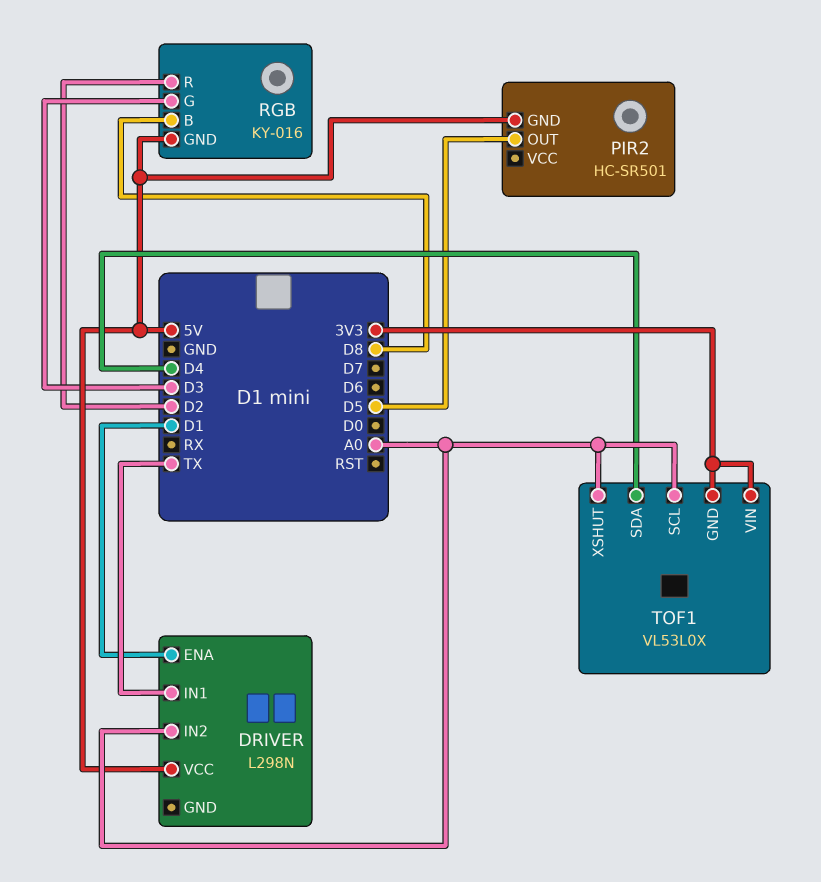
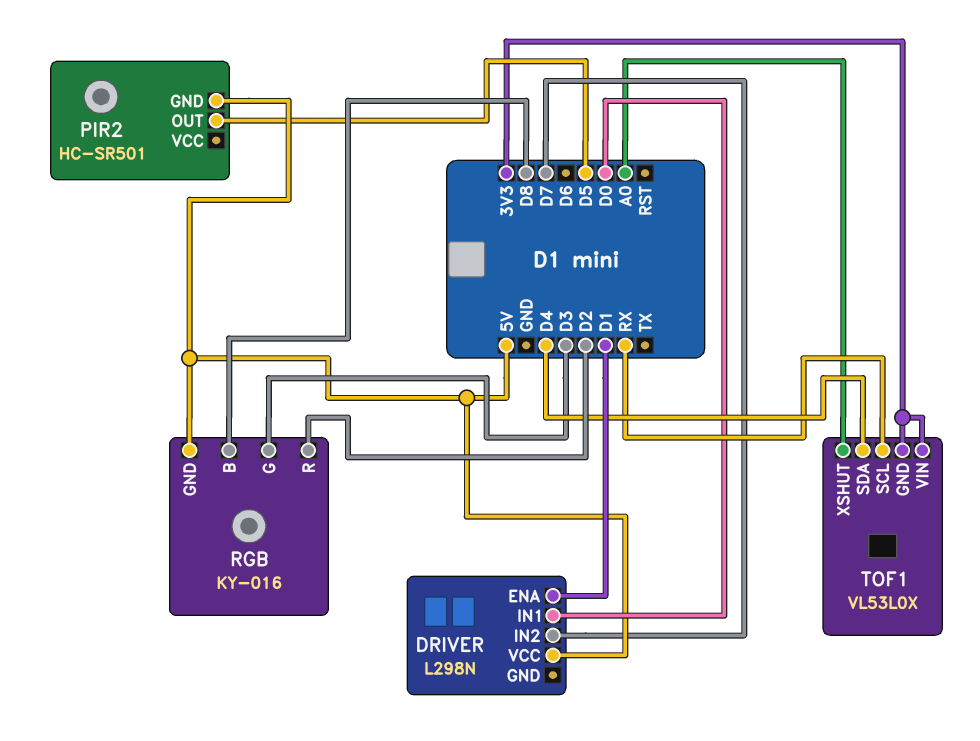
DRIVER pin IN1: TX -> D0
DRIVER pin IN2: A0 -> D7
TOF1 pin SCL: A0 -> RX

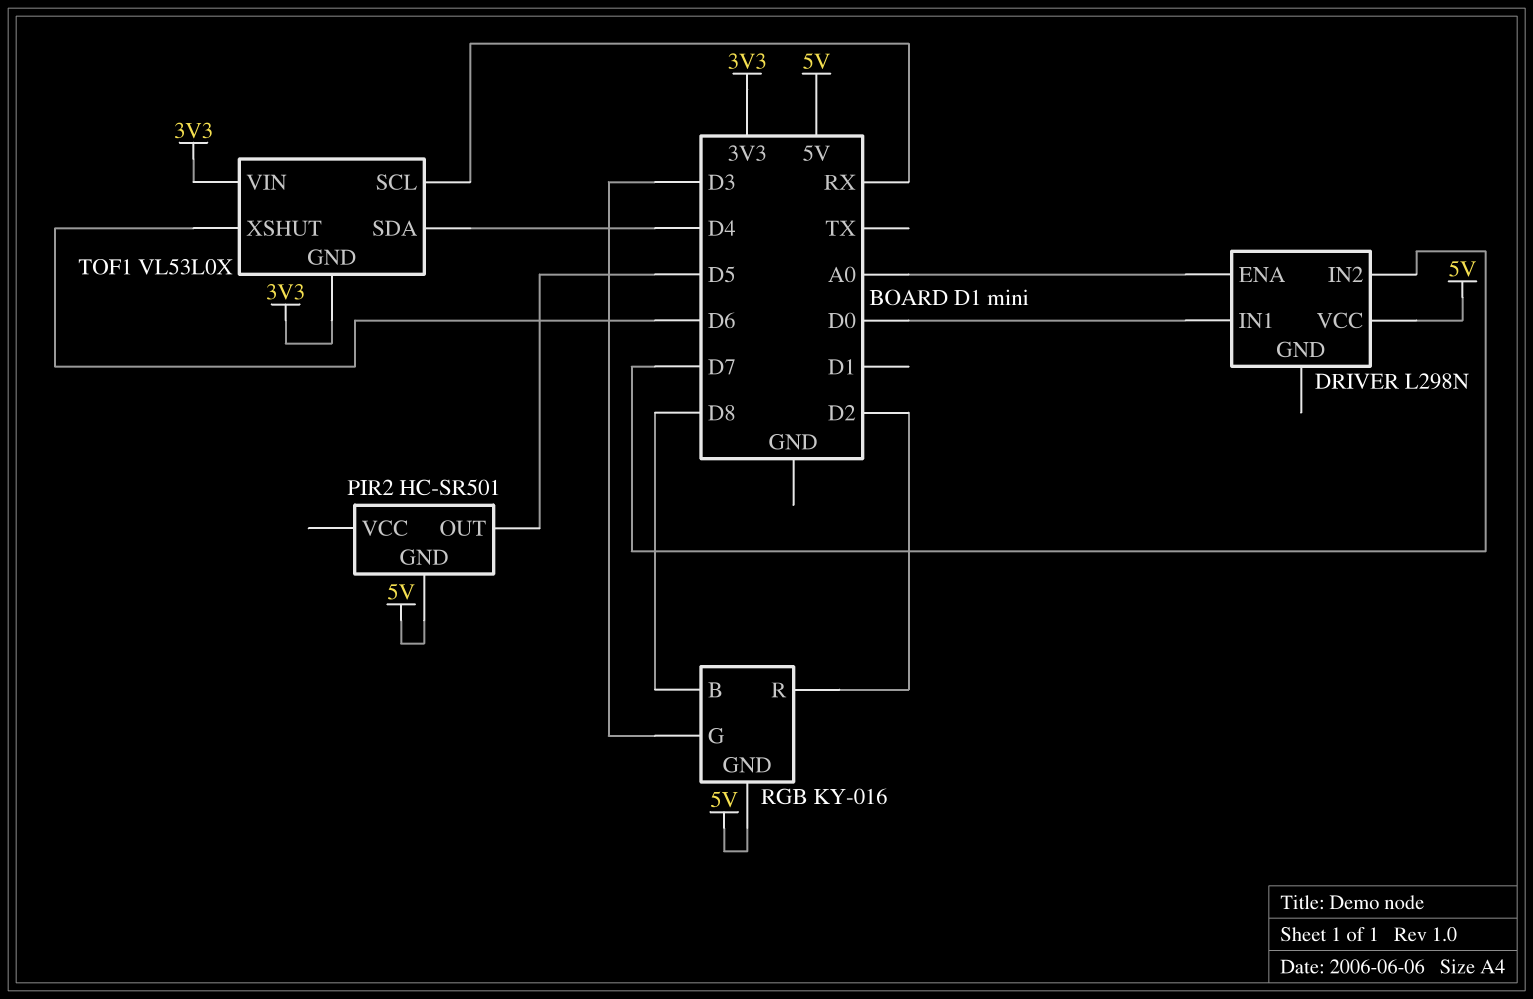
DRIVER pin ENA: D1 -> A0
TOF1 pin XSHUT: A0 -> D6

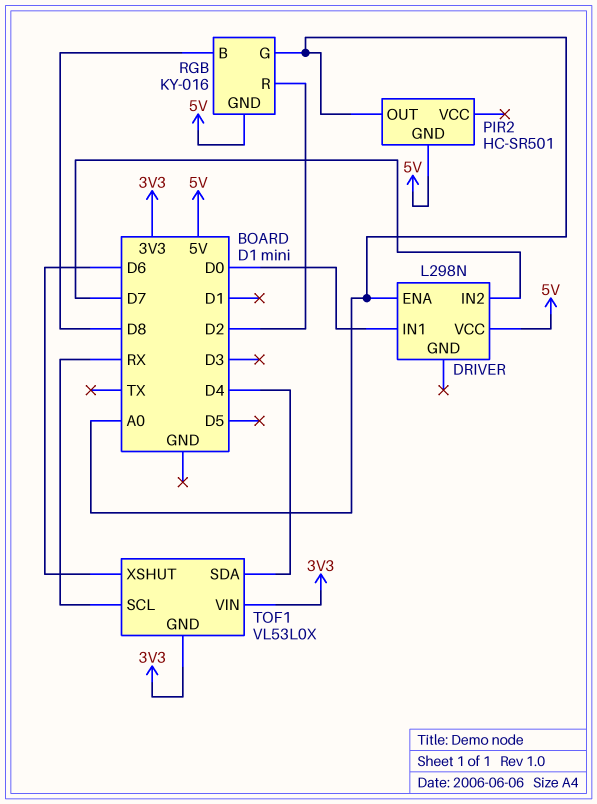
PIR2 pin OUT: D5 -> A0
RGB pin G: D3 -> A0

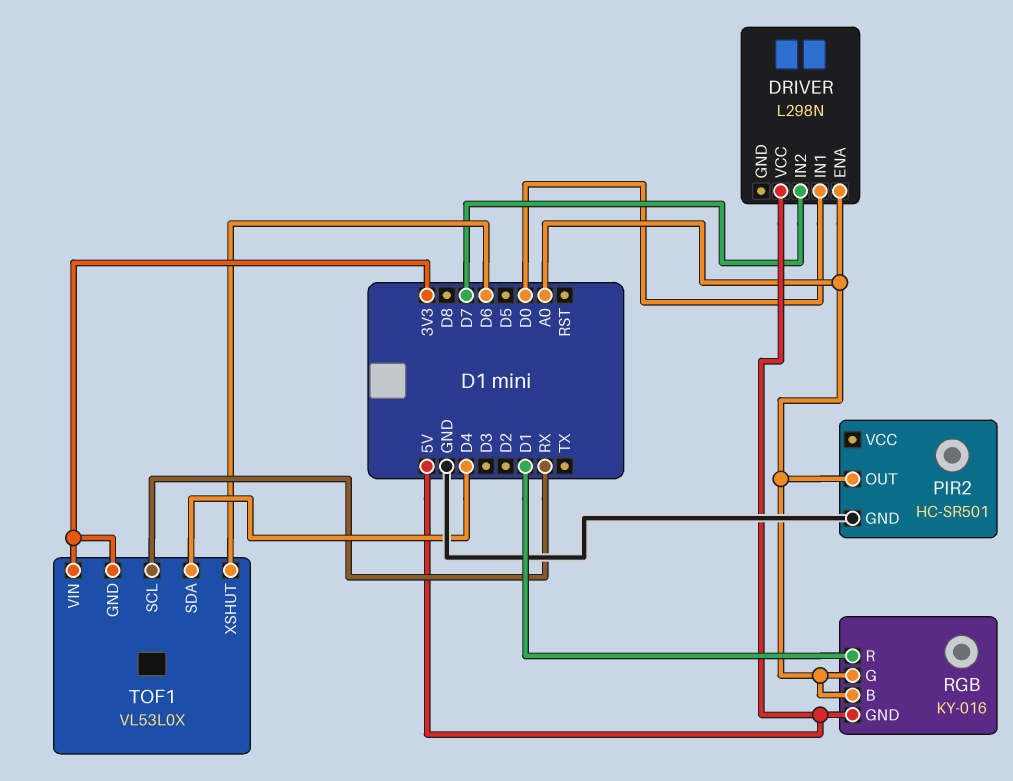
PIR2 pin GND: 5V -> GND
RGB pin B: D8 -> A0
RGB pin R: D2 -> D1

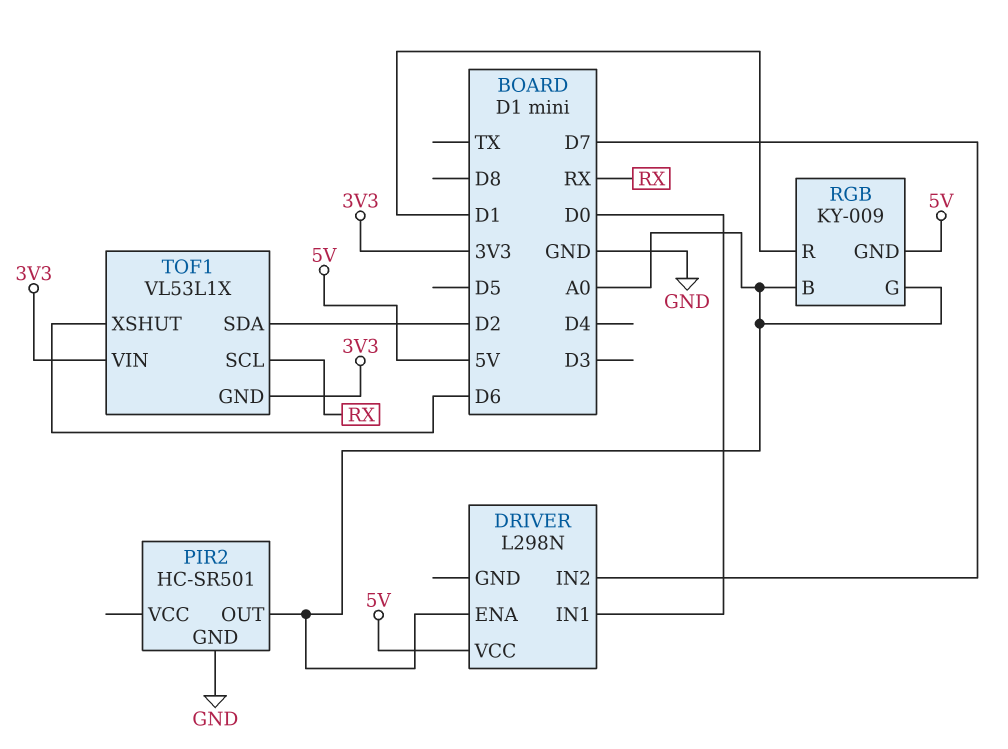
RGB: KY-016 -> KY-009
TOF1: VL53L0X -> VL53L1X
TOF1 pin SDA: D4 -> D2

